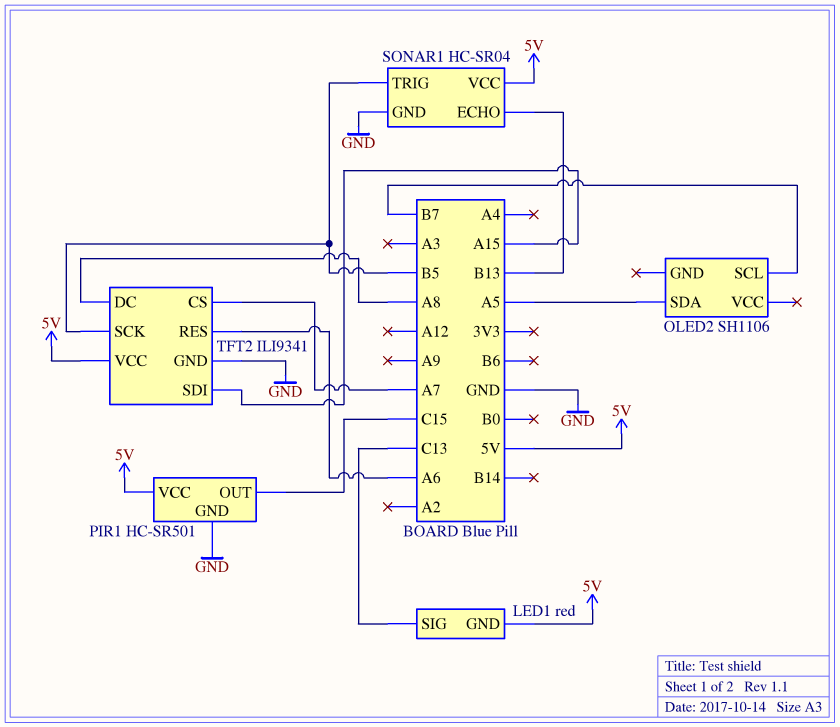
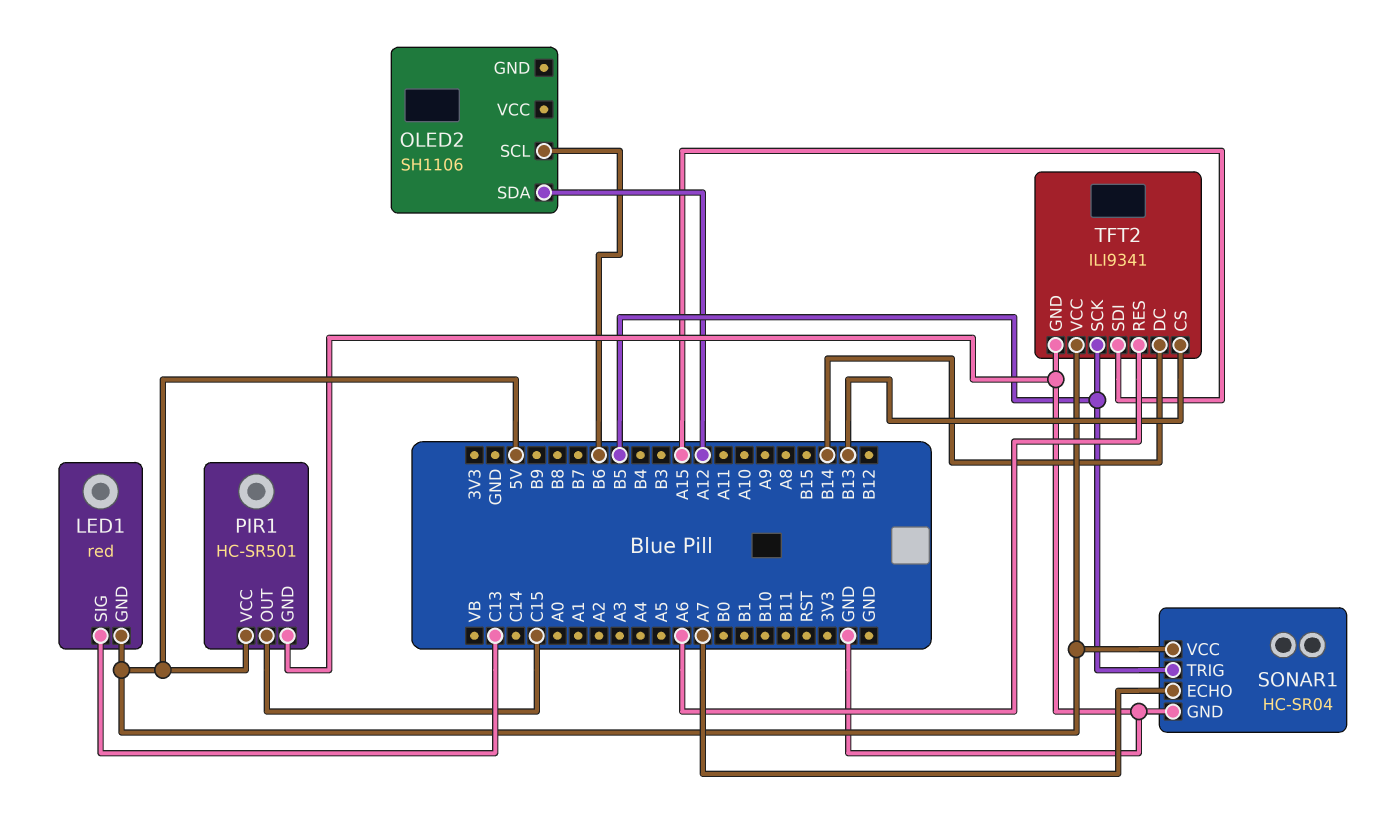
OLED2 pin SCL: B7 -> B6
OLED2 pin SDA: A5 -> A12
SONAR1 pin ECHO: B13 -> A7
TFT2 pin CS: A7 -> B13
TFT2 pin DC: A8 -> B14

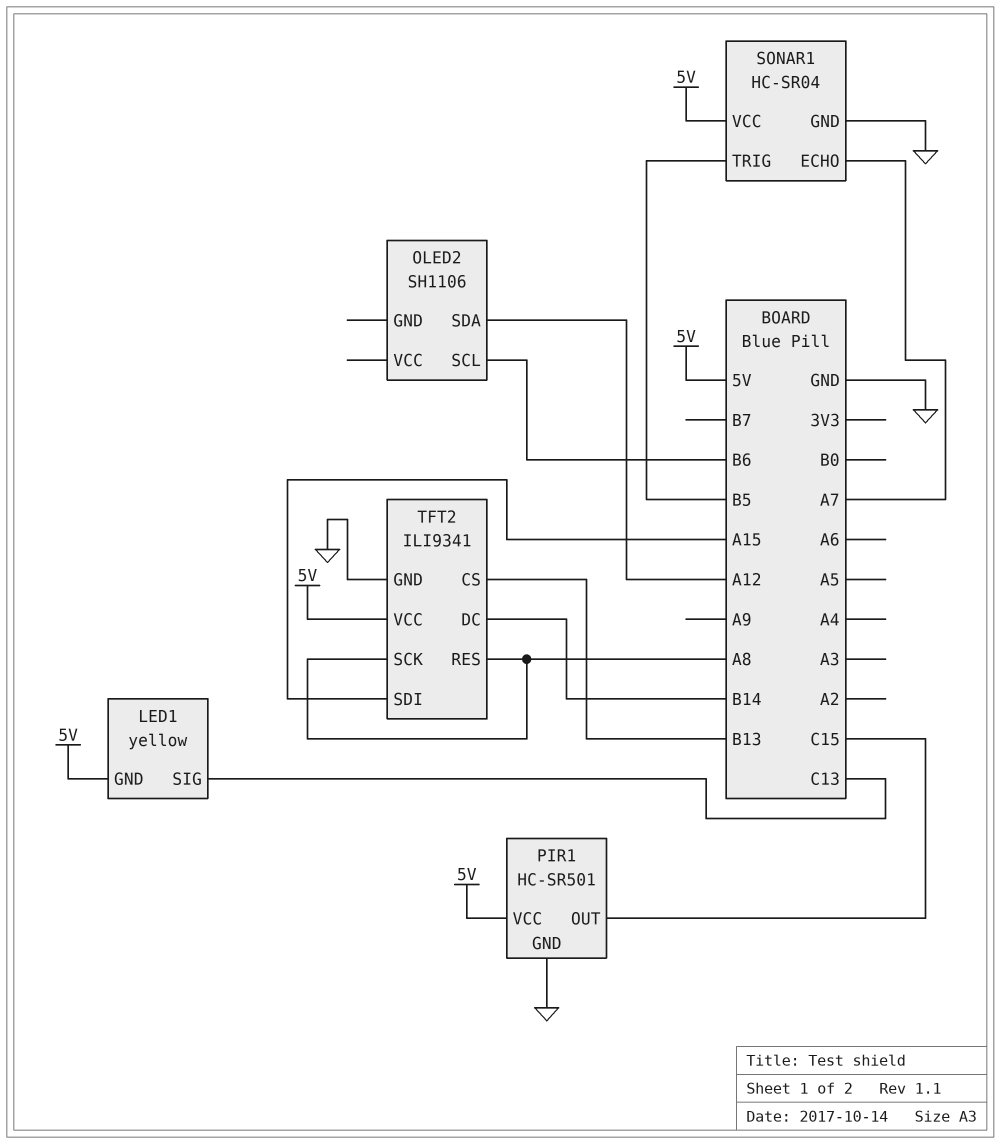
LED1: red -> yellow
TFT2 pin RES: A6 -> A8
TFT2 pin SCK: B5 -> A8

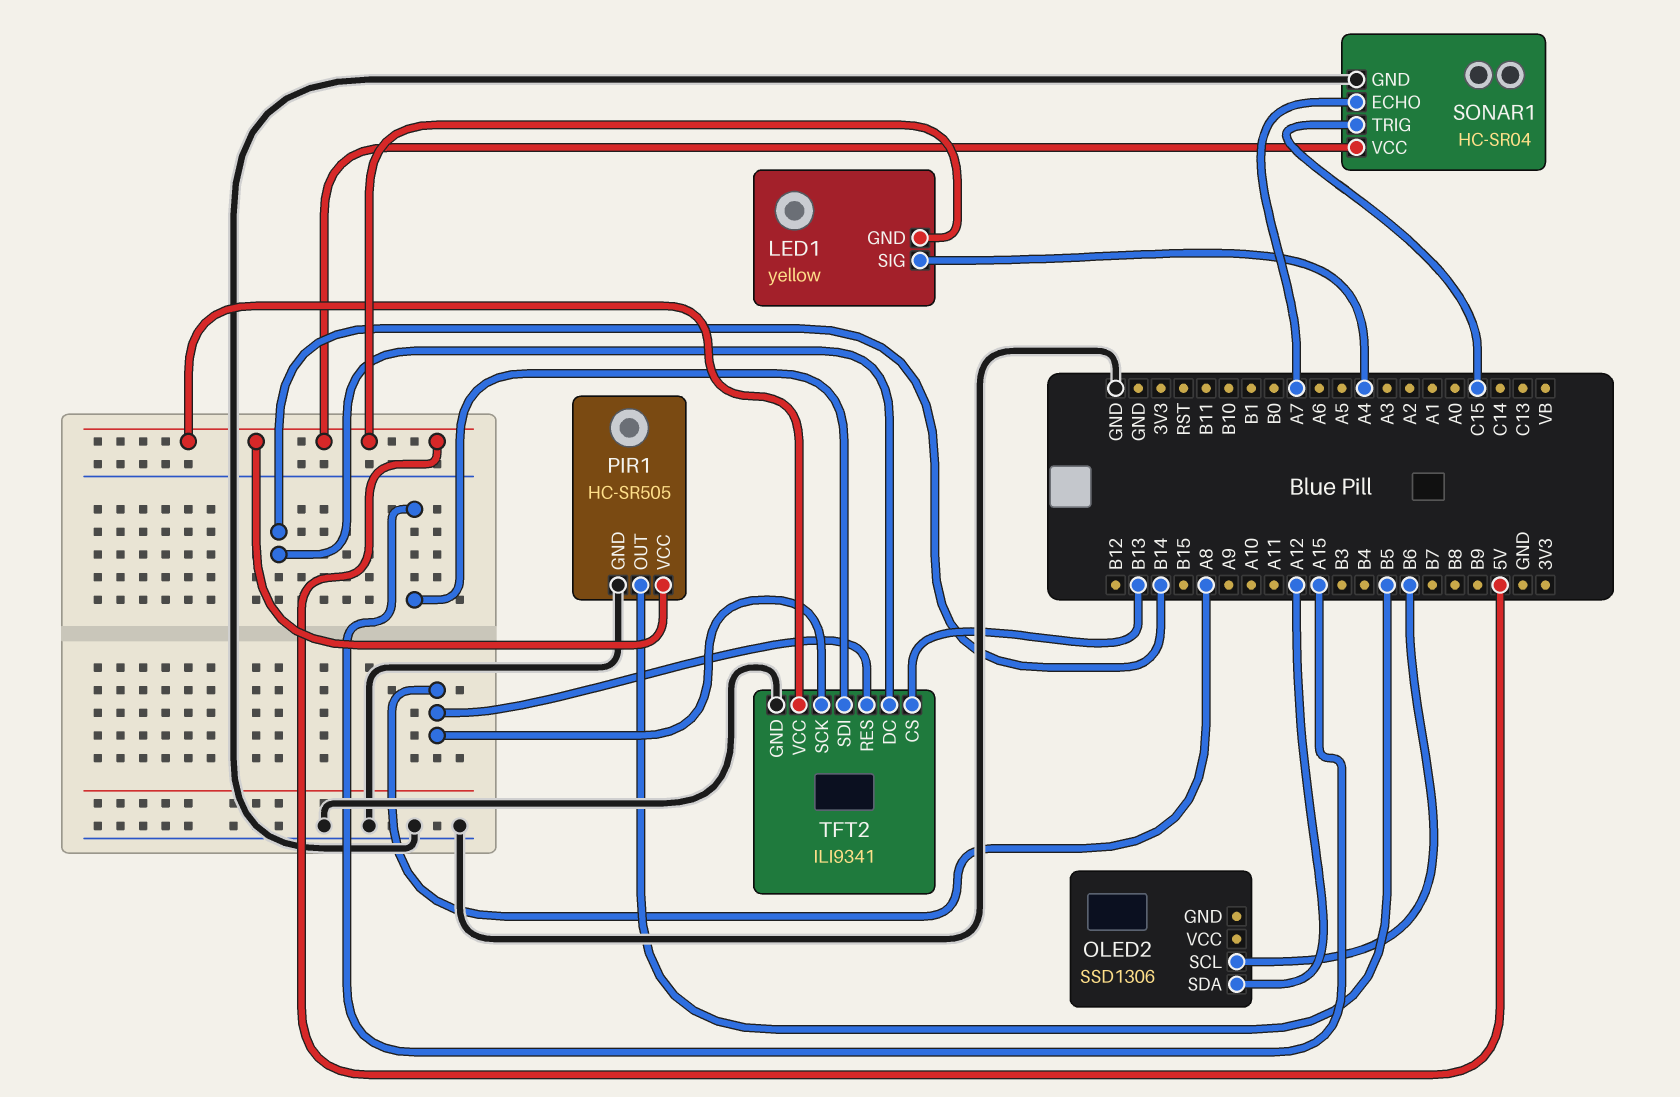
LED1 pin SIG: C13 -> A4
OLED2: SH1106 -> SSD1306
PIR1: HC-SR501 -> HC-SR505
PIR1 pin OUT: C15 -> B5
SONAR1 pin TRIG: B5 -> C15

